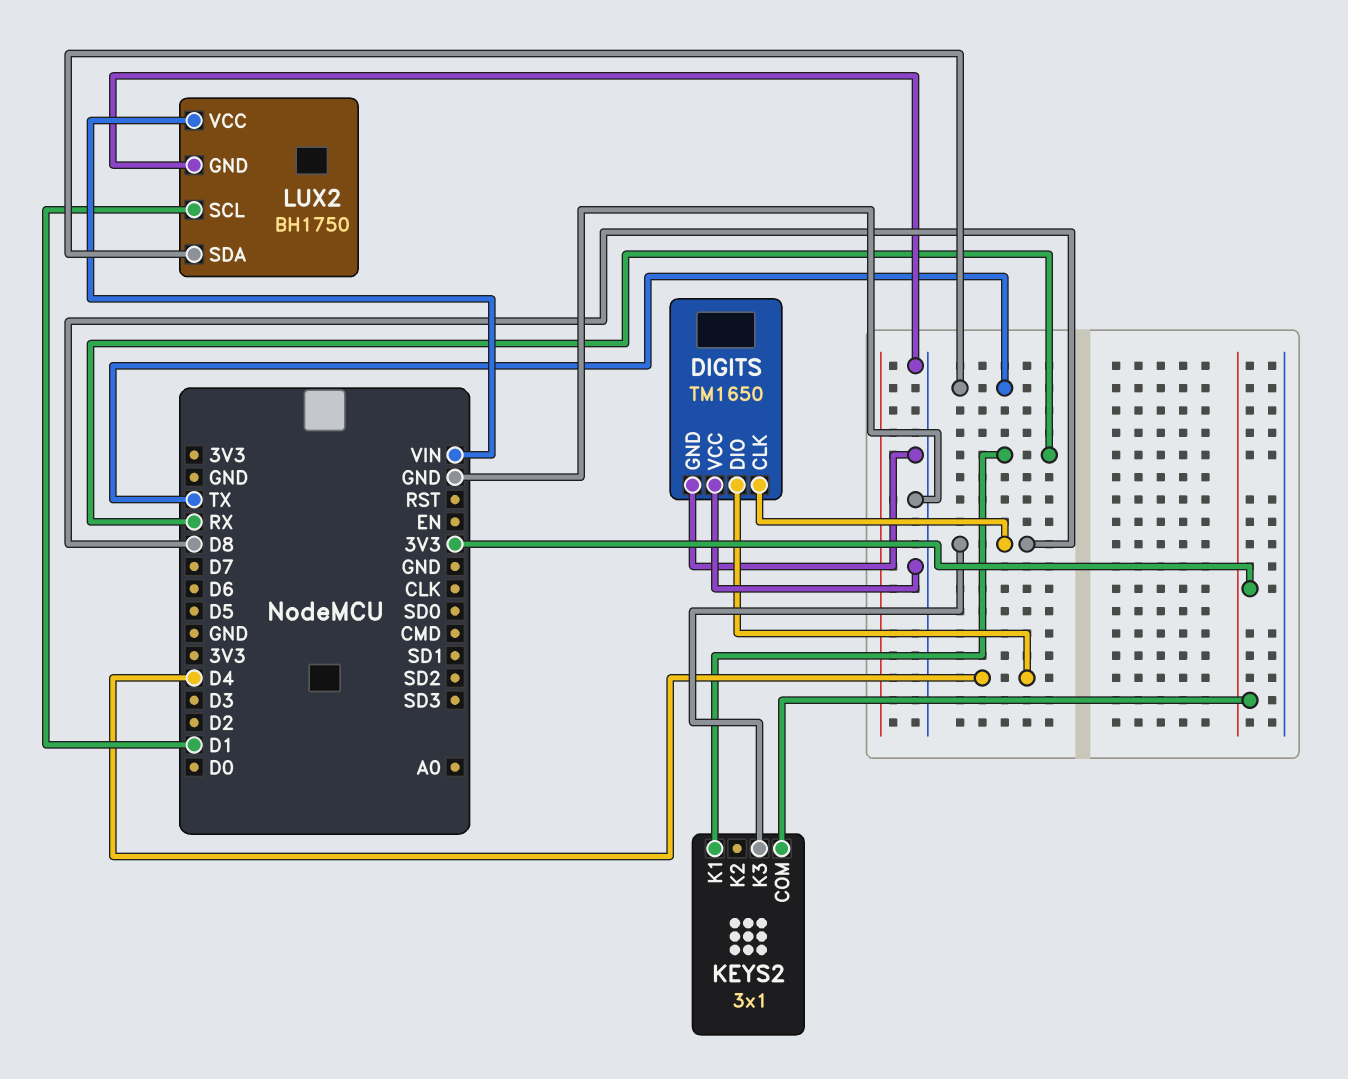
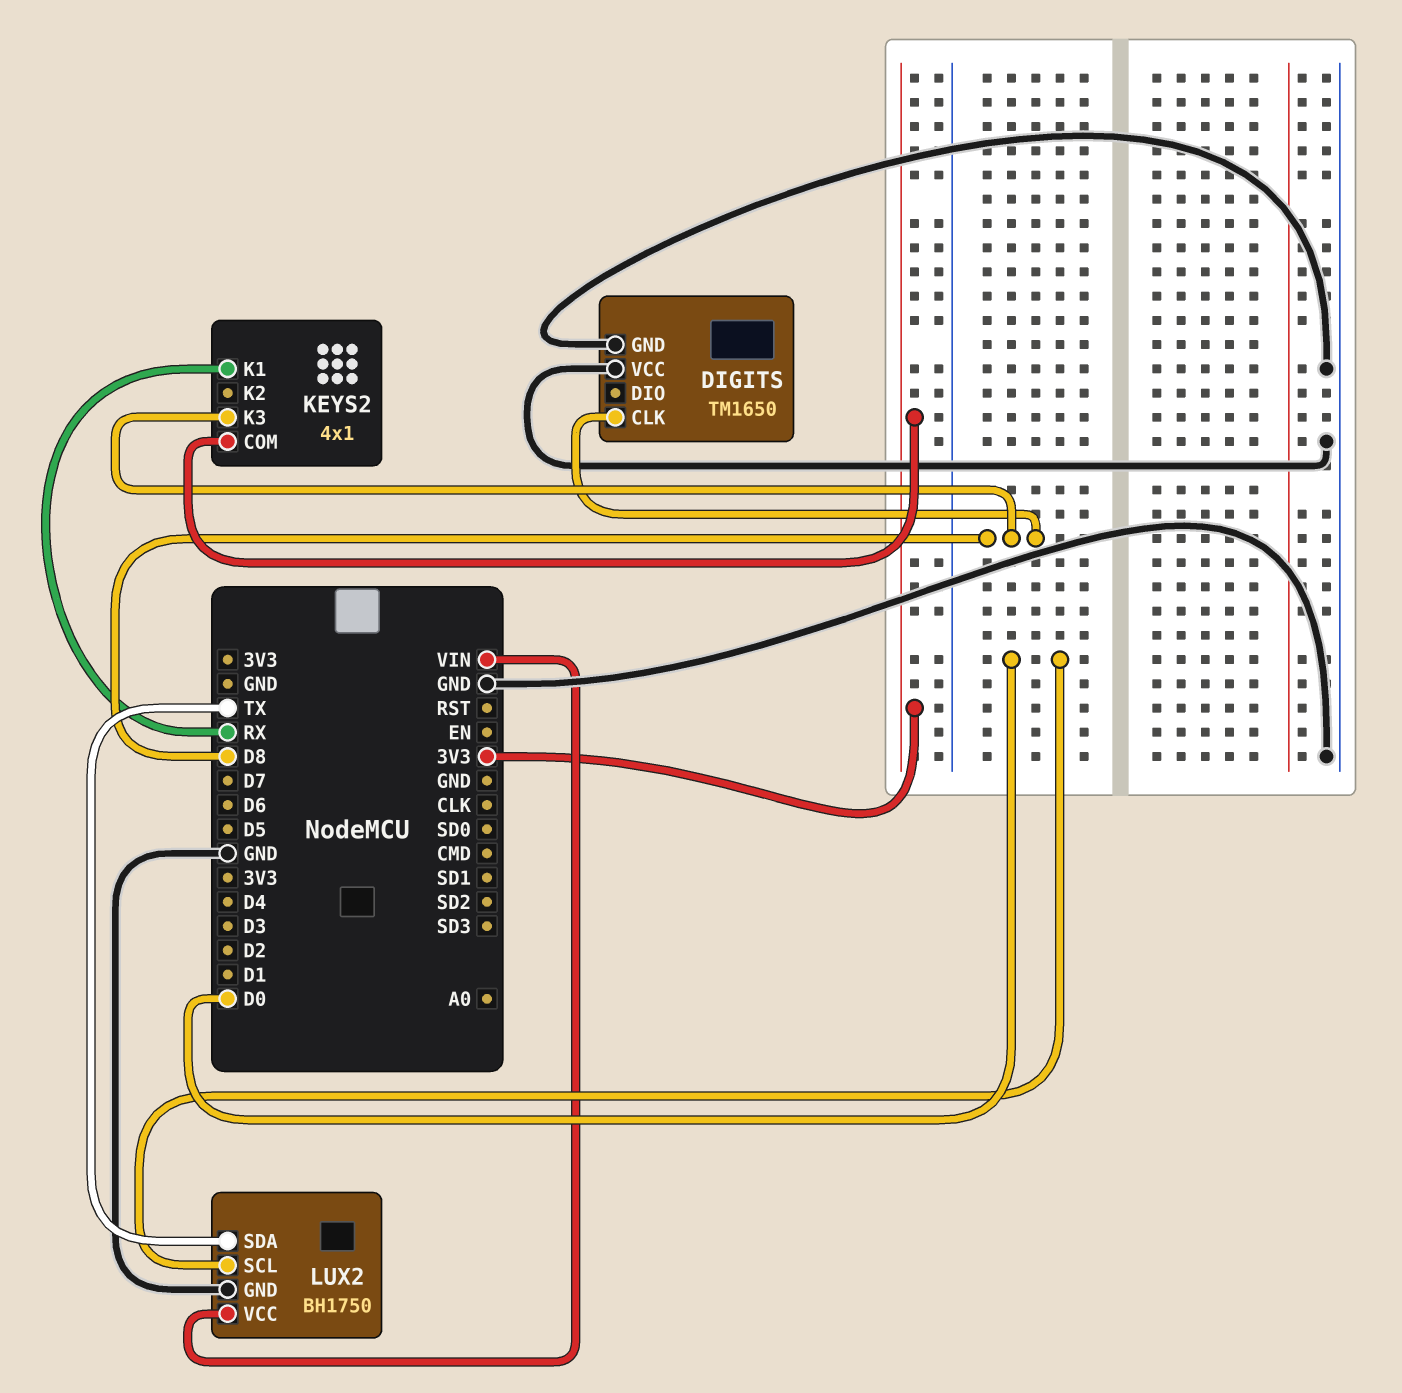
DIGITS pin DIO: D4 -> none
KEYS2: 3x1 -> 4x1
LUX2 pin SCL: D1 -> D0

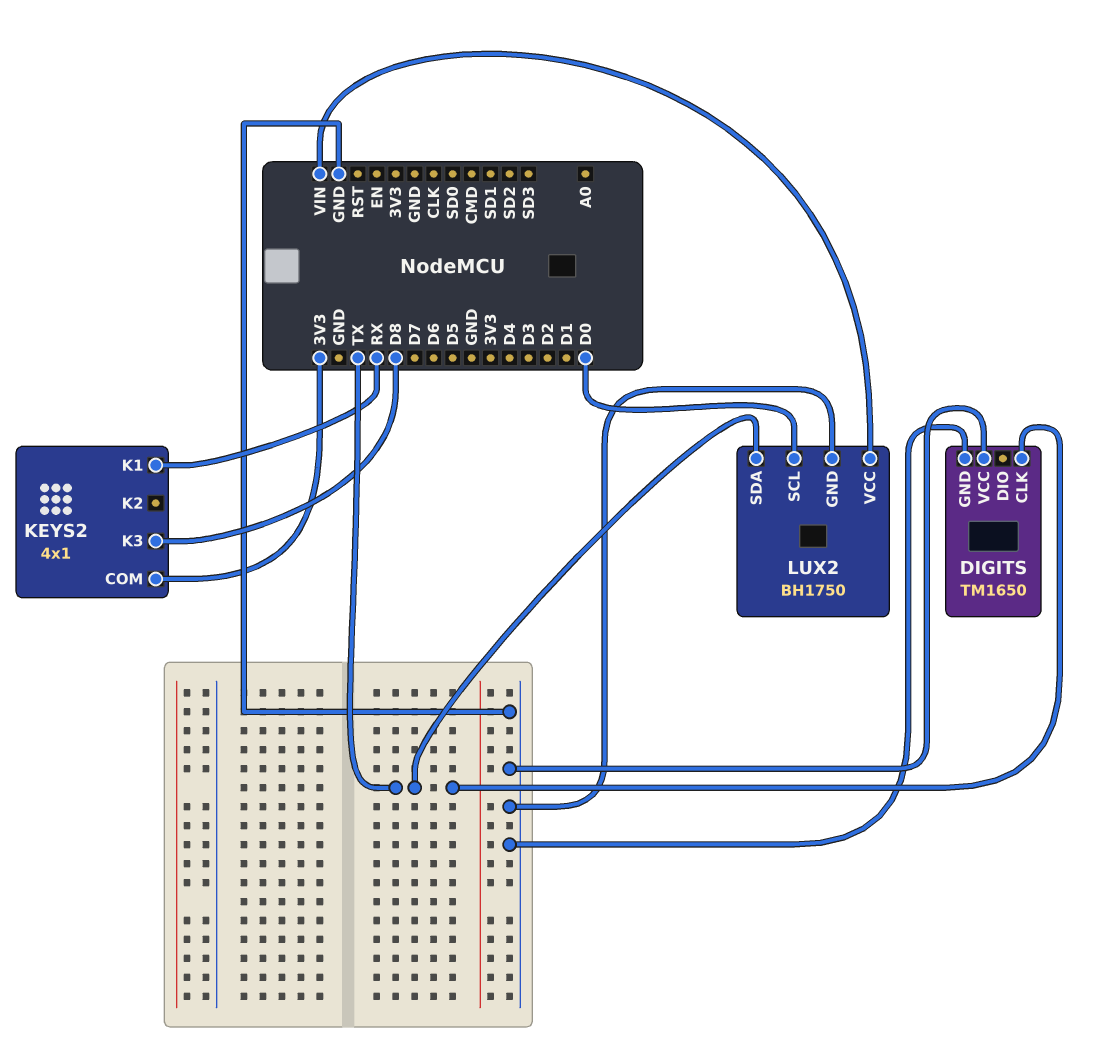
DIGITS pin CLK: D8 -> TX

